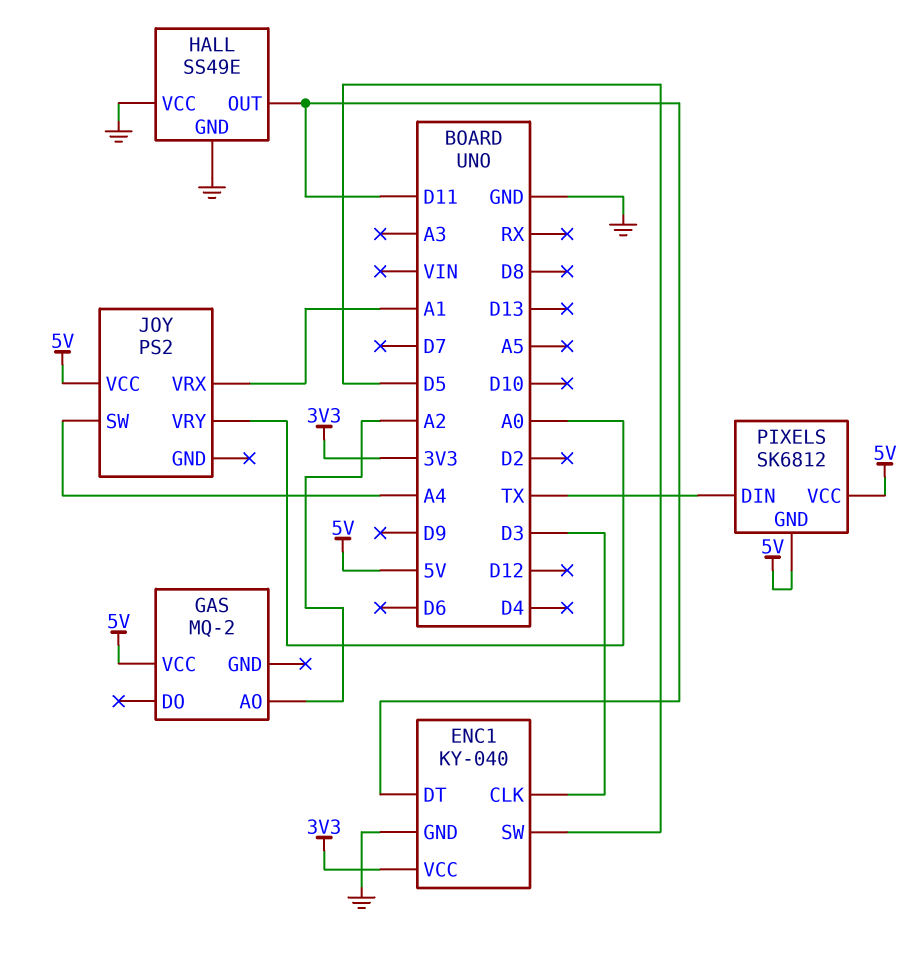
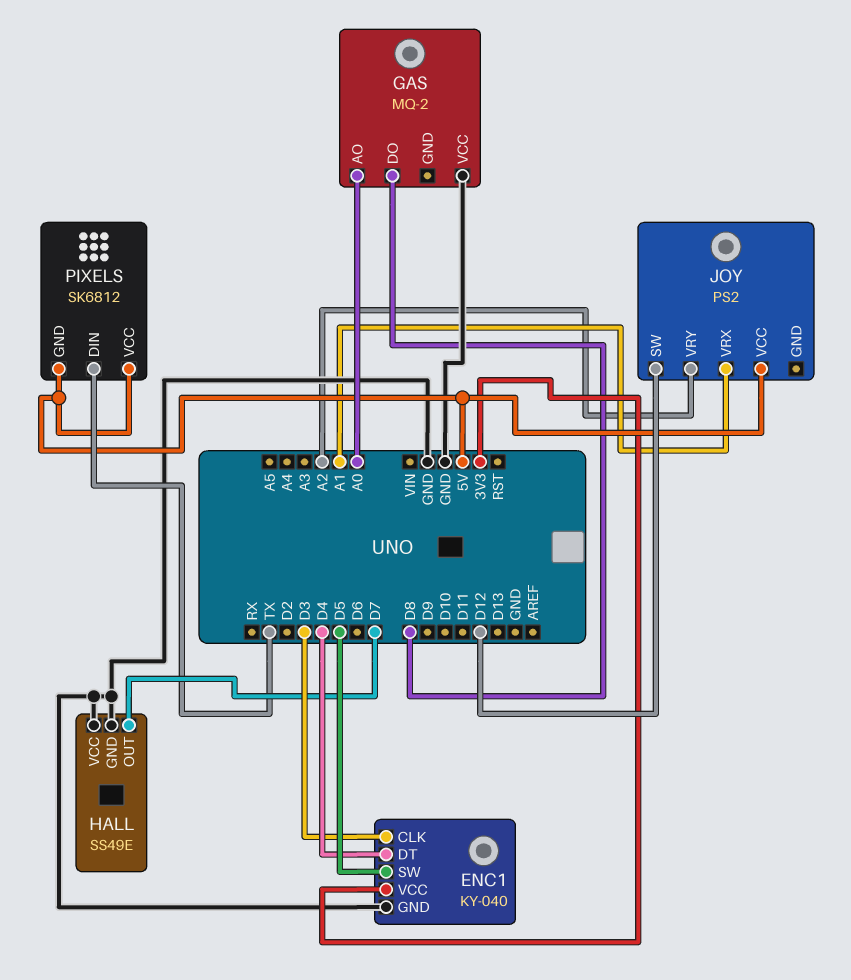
ENC1 pin DT: D11 -> D4
GAS pin AO: A2 -> A0
GAS pin DO: none -> D8
GAS pin VCC: 5V -> GND
HALL pin OUT: D11 -> D7
JOY pin SW: A4 -> D12
JOY pin VRY: A0 -> A2

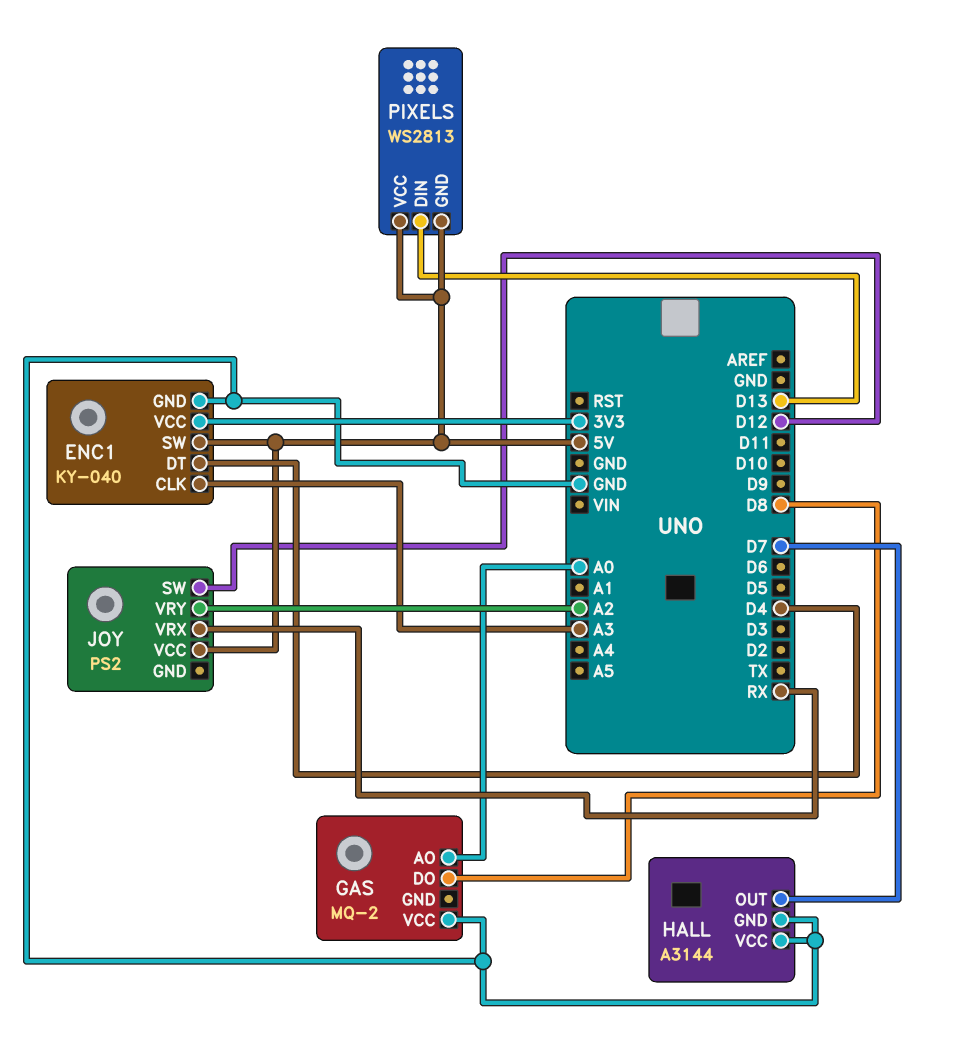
ENC1 pin CLK: D3 -> A3
ENC1 pin SW: D5 -> 5V
HALL: SS49E -> A3144
JOY pin VRX: A1 -> RX
PIXELS: SK6812 -> WS2813
PIXELS pin DIN: TX -> D13

